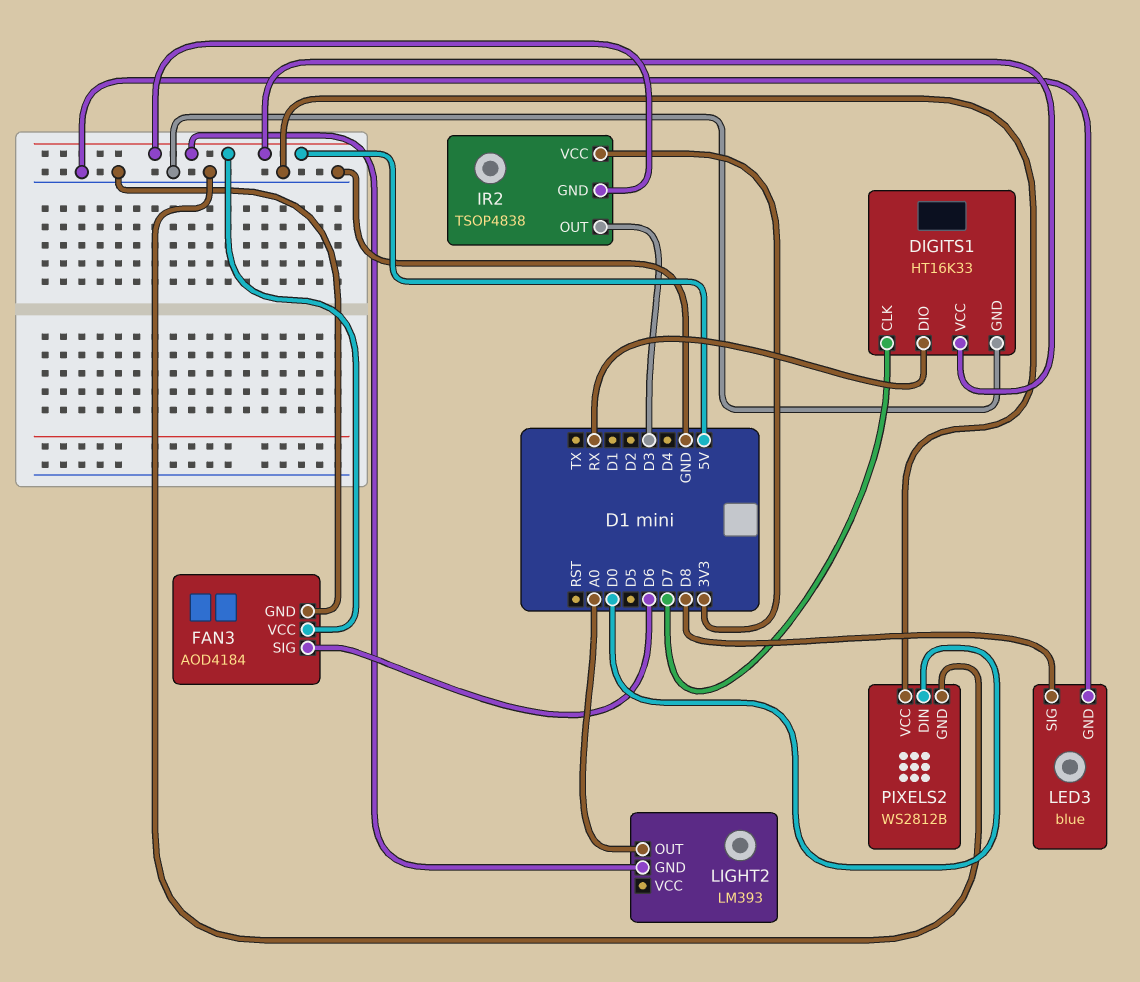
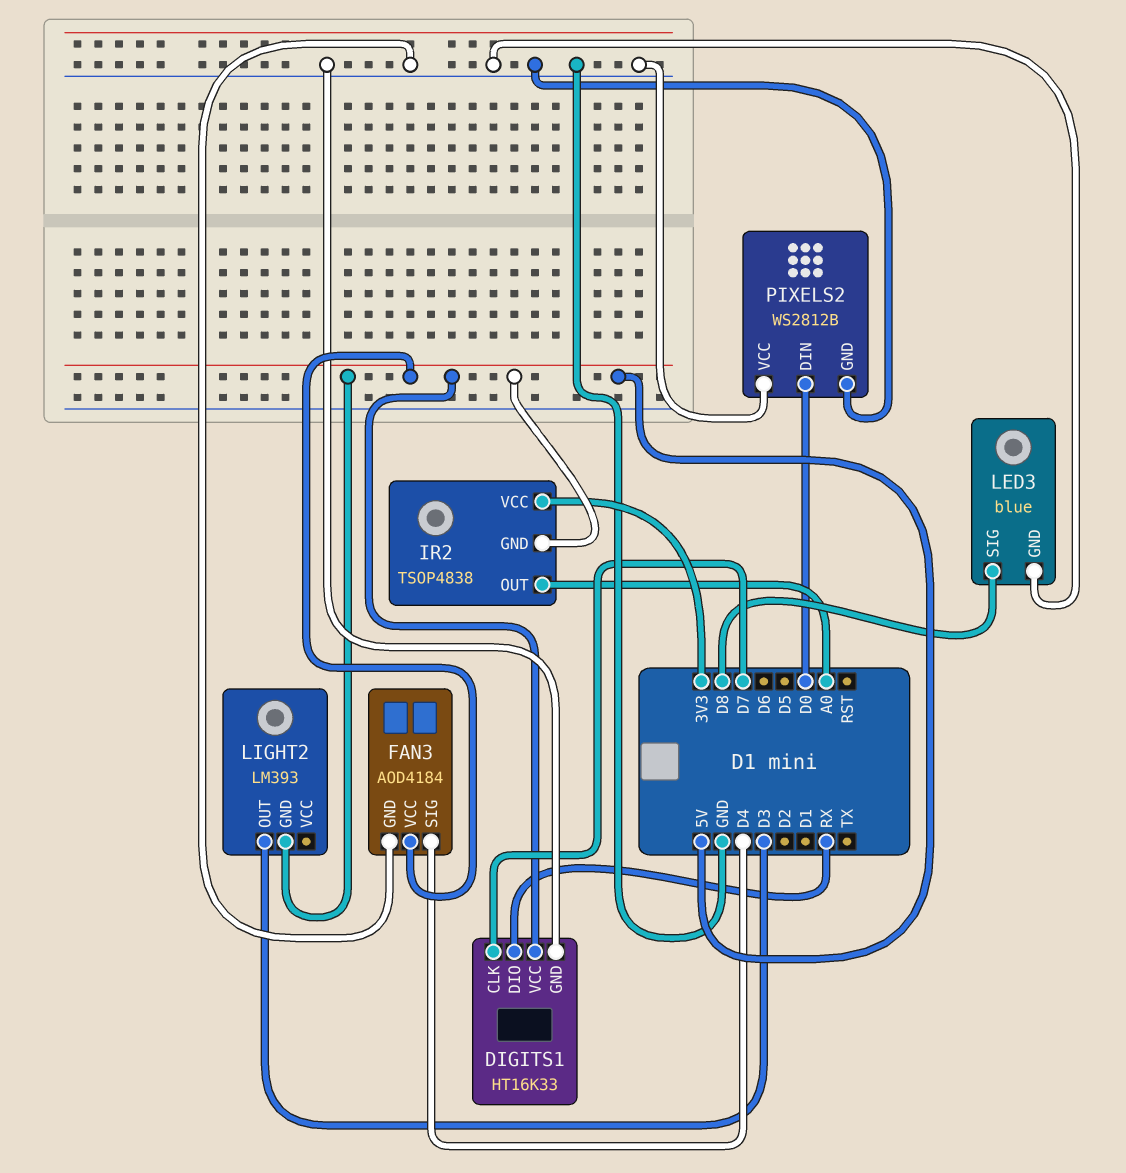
FAN3 pin SIG: D6 -> D4
IR2 pin OUT: D3 -> A0
LIGHT2 pin OUT: A0 -> D3

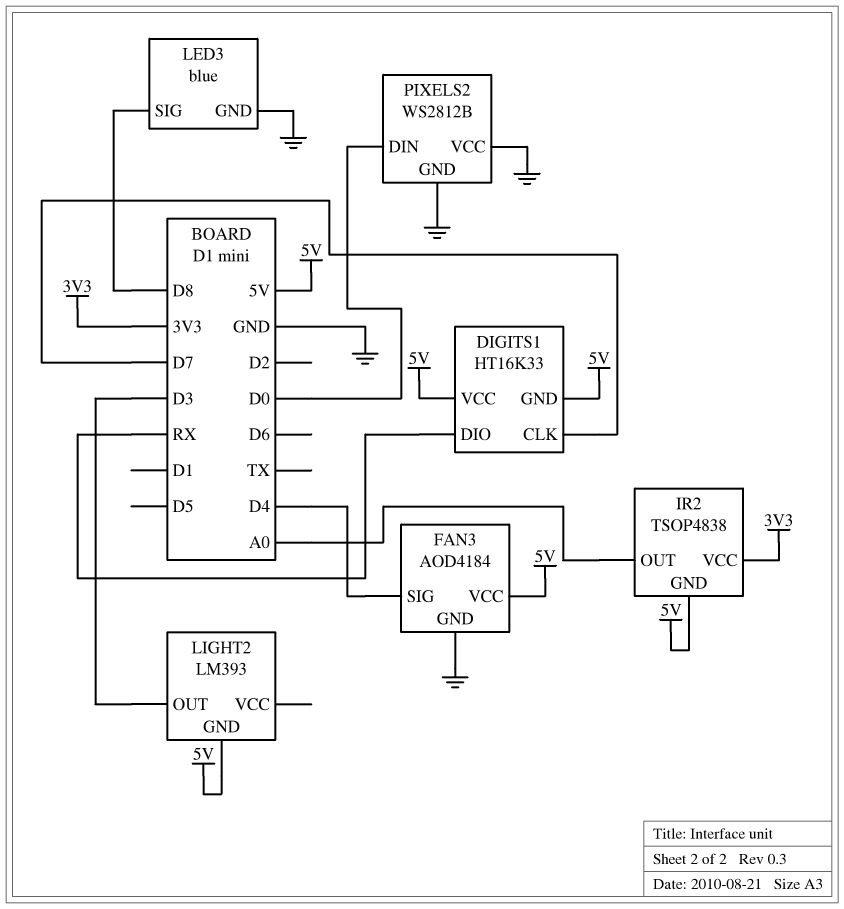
DIGITS1 pin GND: GND -> 5V

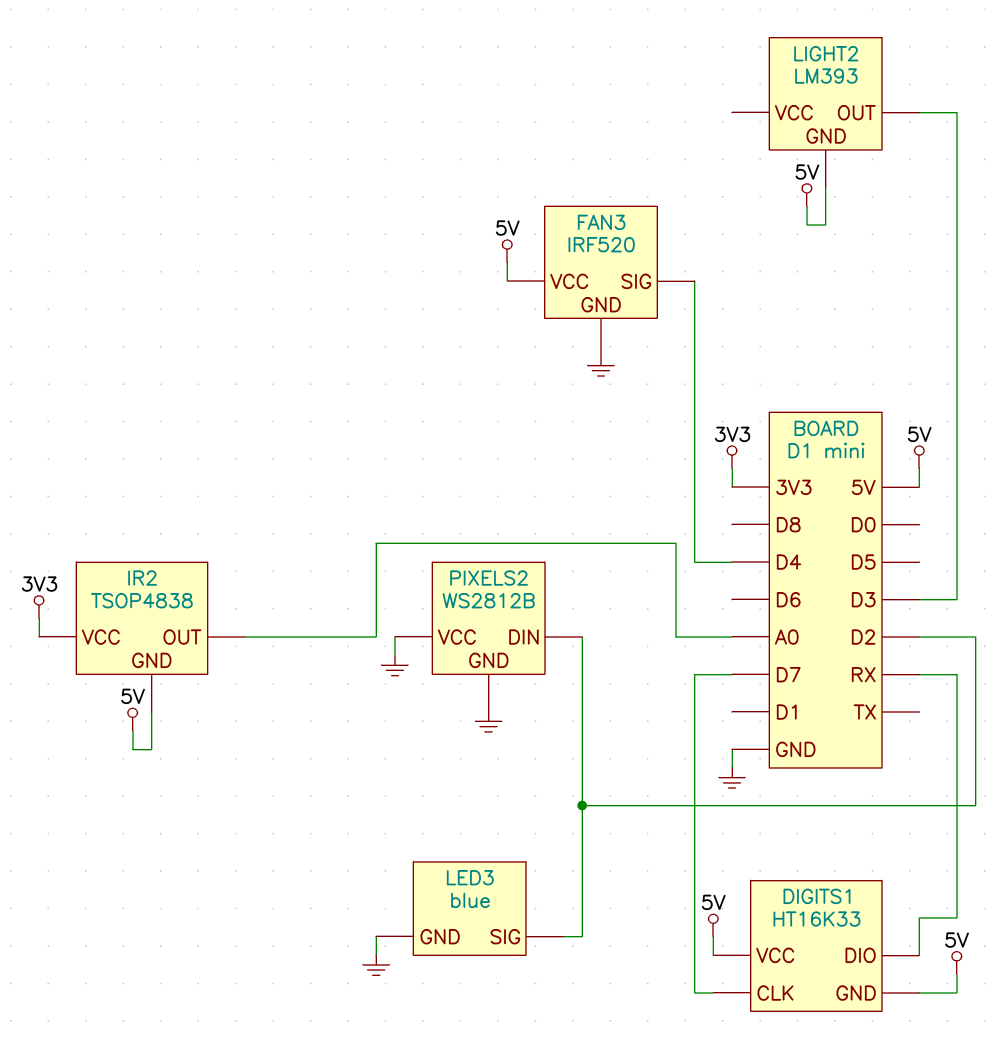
FAN3: AOD4184 -> IRF520
LED3 pin SIG: D8 -> D2
PIXELS2 pin DIN: D0 -> D2

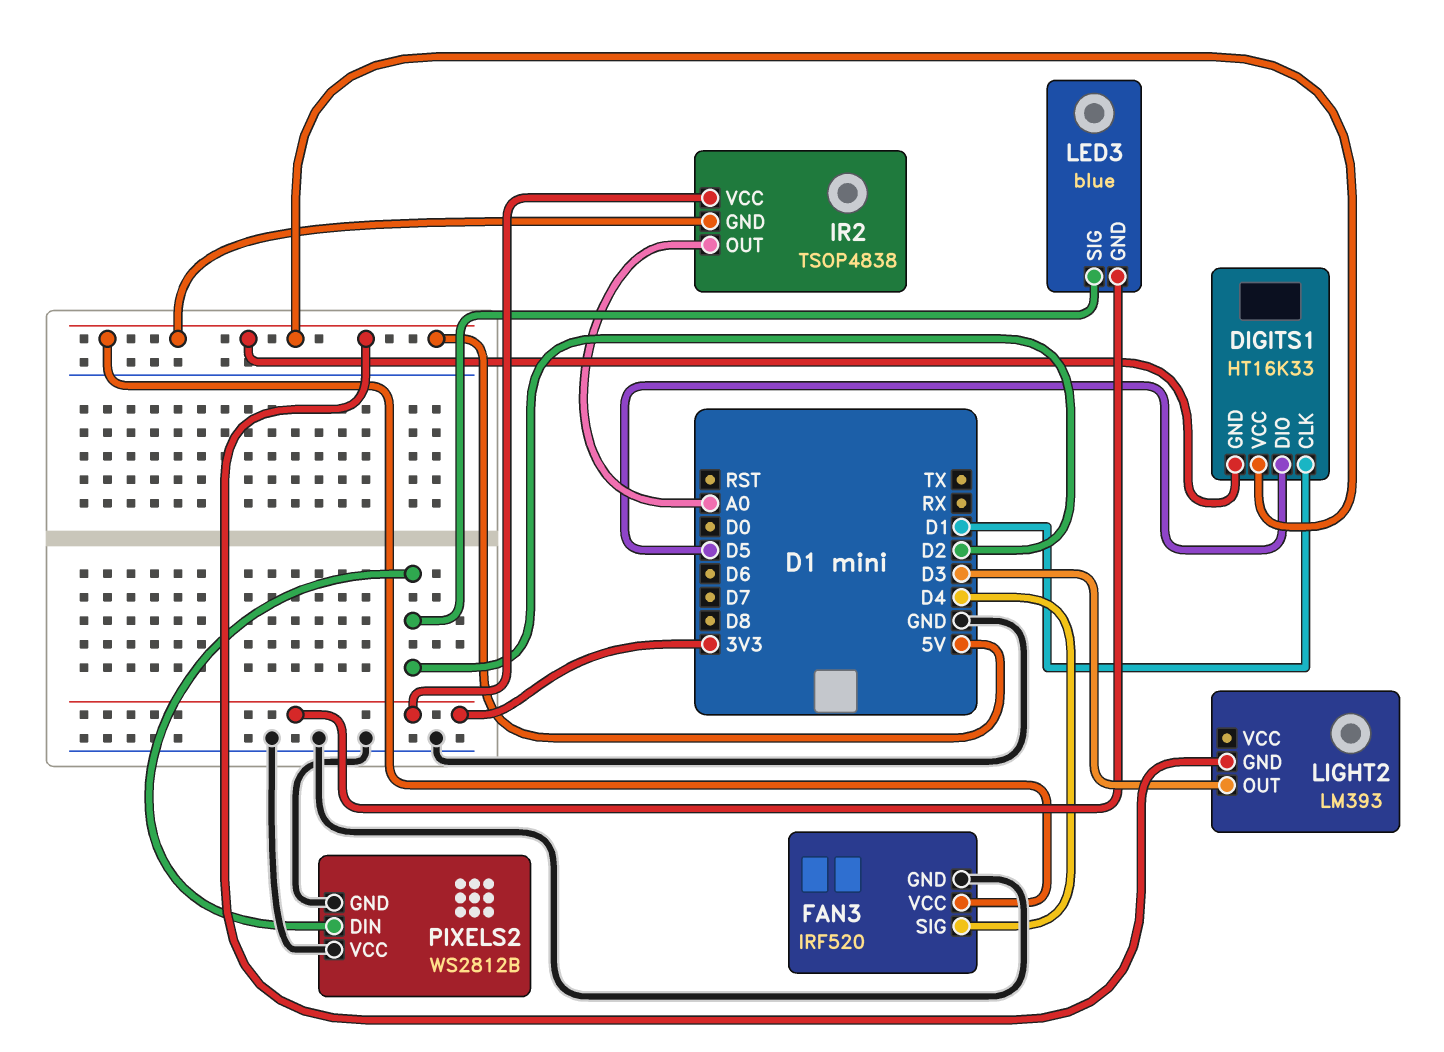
DIGITS1 pin CLK: D7 -> D1
DIGITS1 pin DIO: RX -> D5
LED3 pin GND: GND -> 3V3

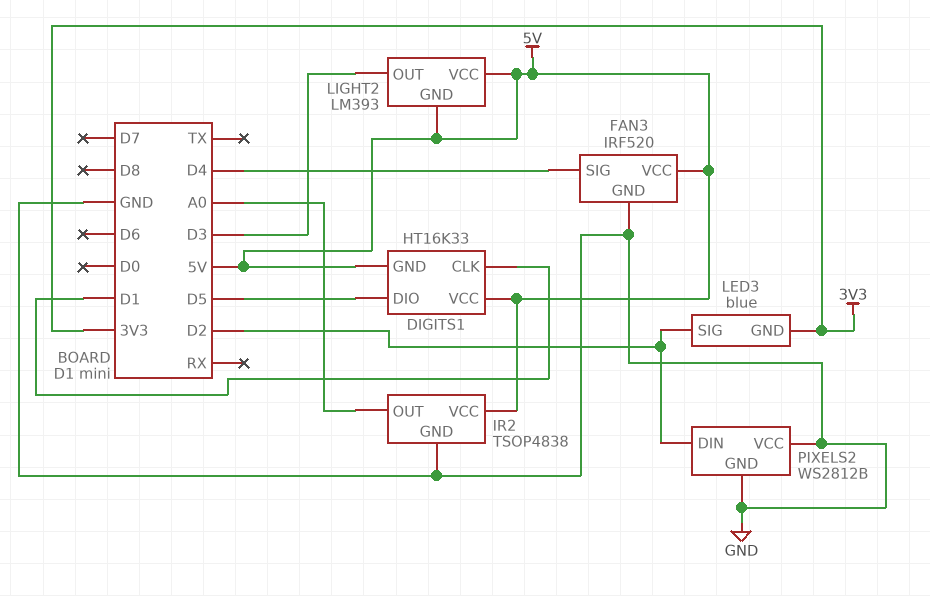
IR2 pin GND: 5V -> GND
IR2 pin VCC: 3V3 -> 5V
LIGHT2 pin VCC: none -> 5V

